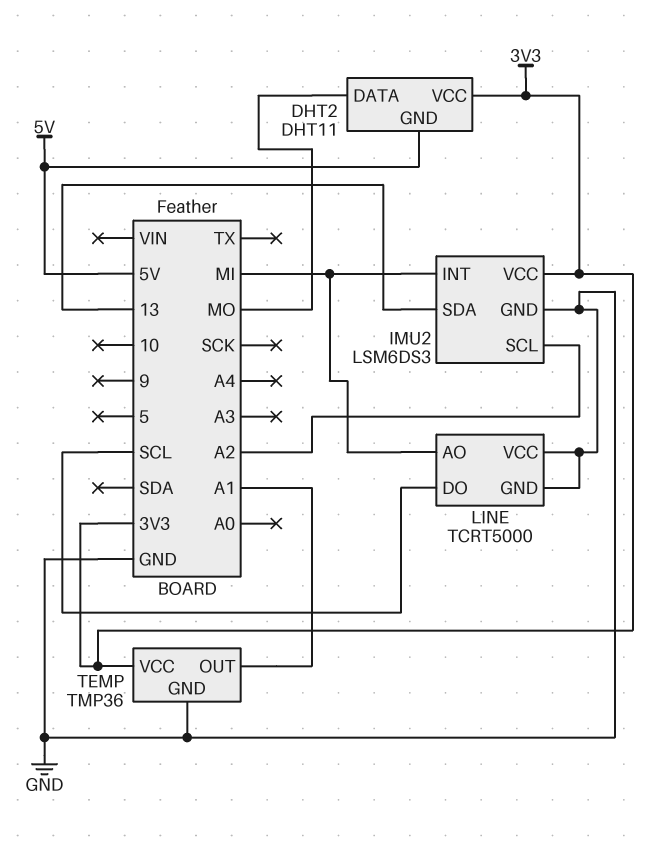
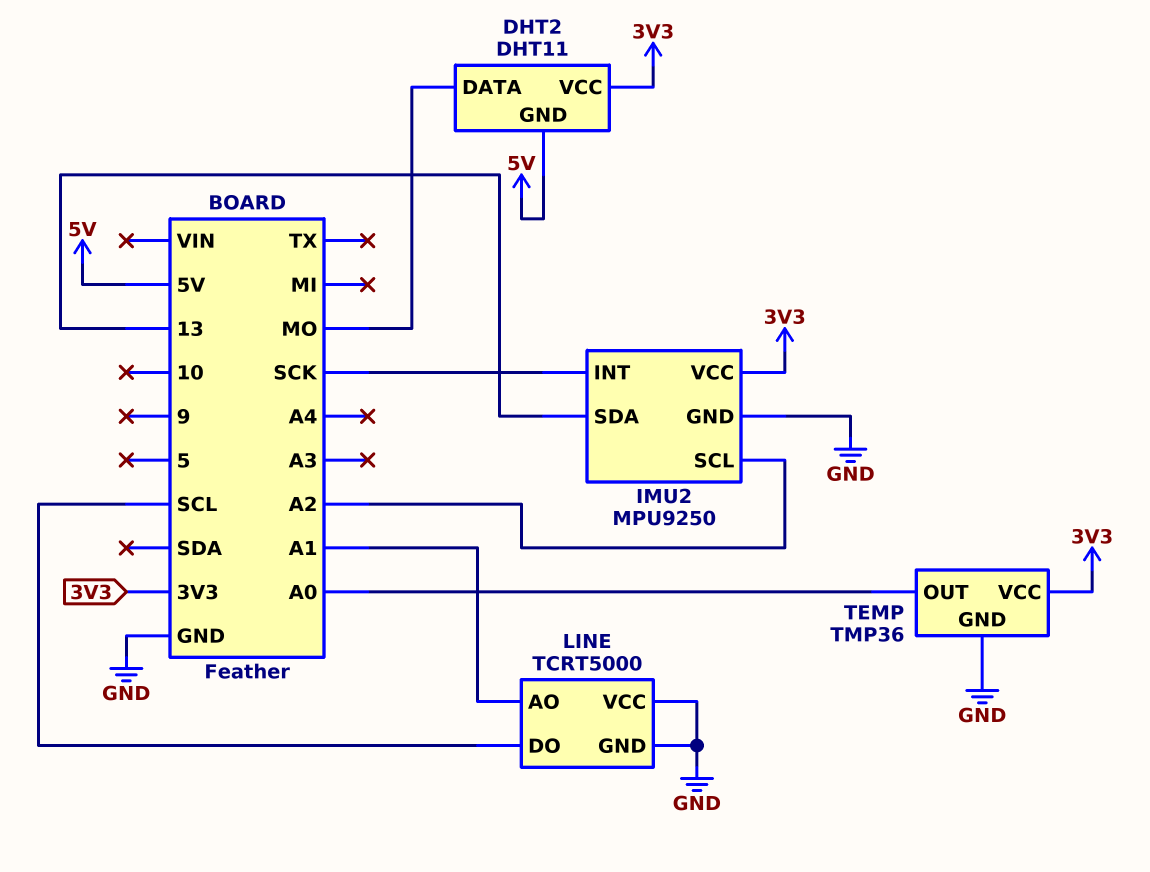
IMU2: LSM6DS3 -> MPU9250
IMU2 pin INT: MI -> SCK
LINE pin AO: MI -> A1
TEMP pin OUT: A1 -> A0

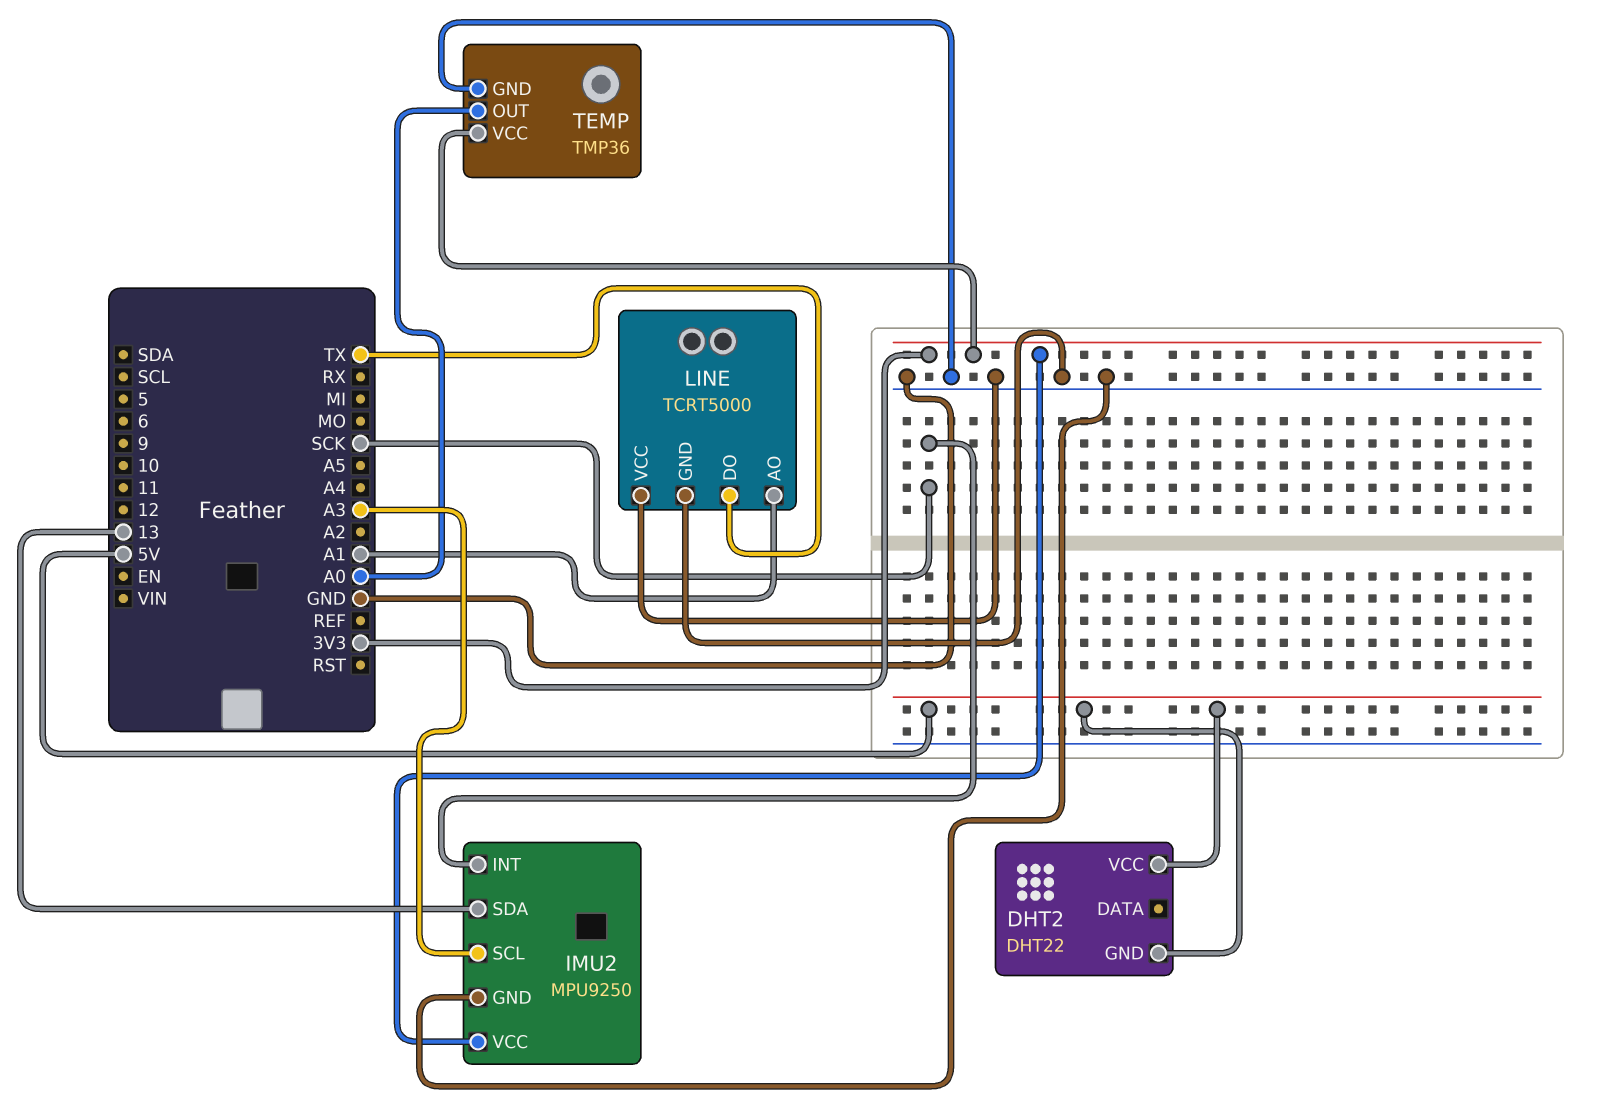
DHT2: DHT11 -> DHT22
DHT2 pin DATA: MO -> none
DHT2 pin VCC: 3V3 -> 5V
IMU2 pin SCL: A2 -> A3
LINE pin DO: SCL -> TX

